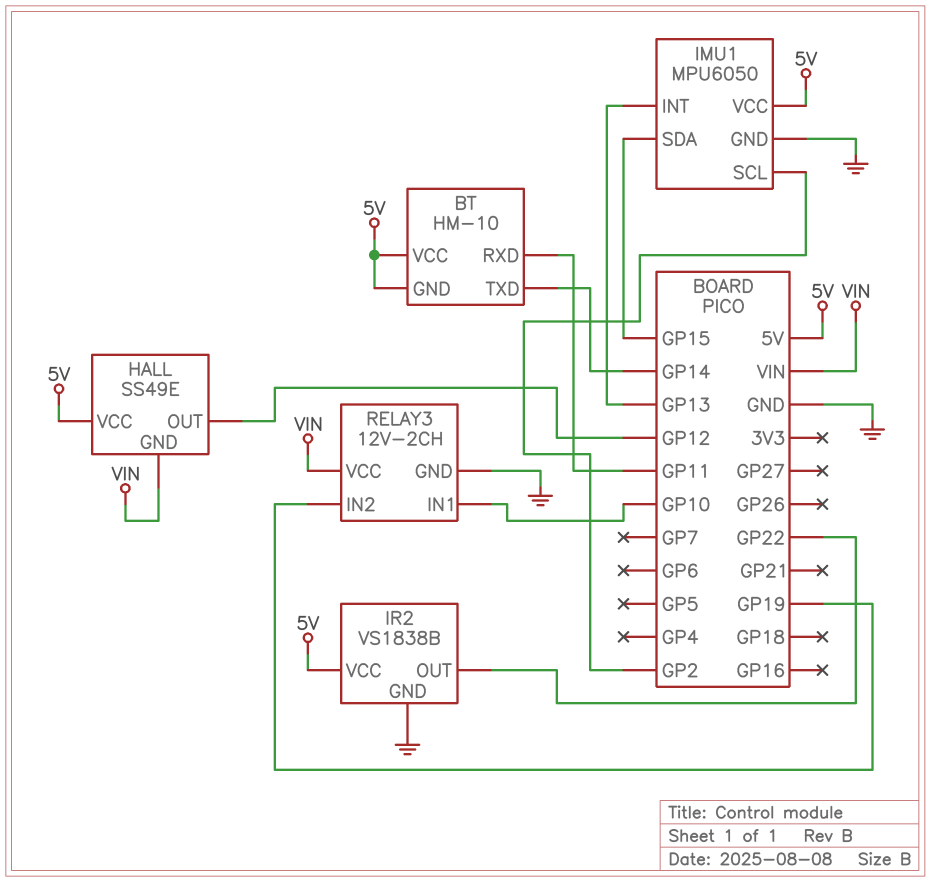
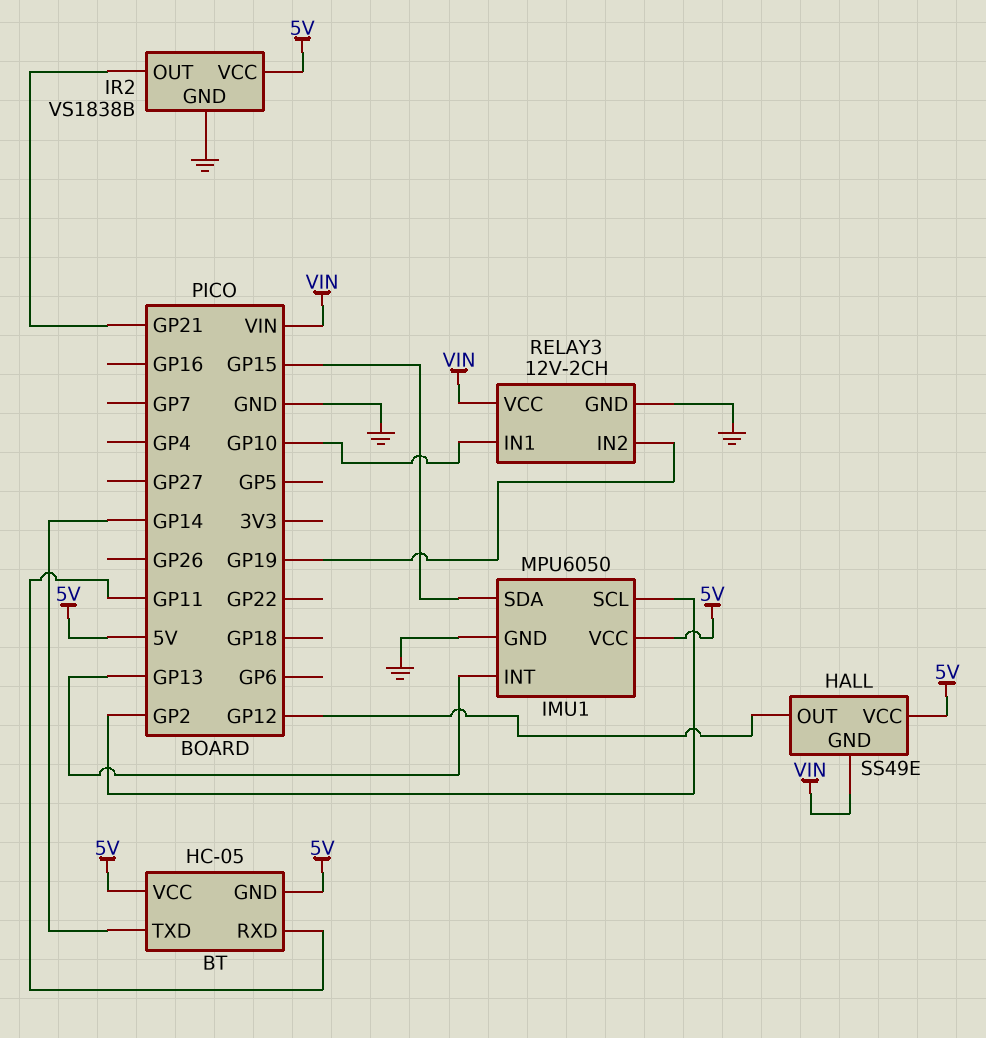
BT: HM-10 -> HC-05
IR2 pin OUT: GP22 -> GP21

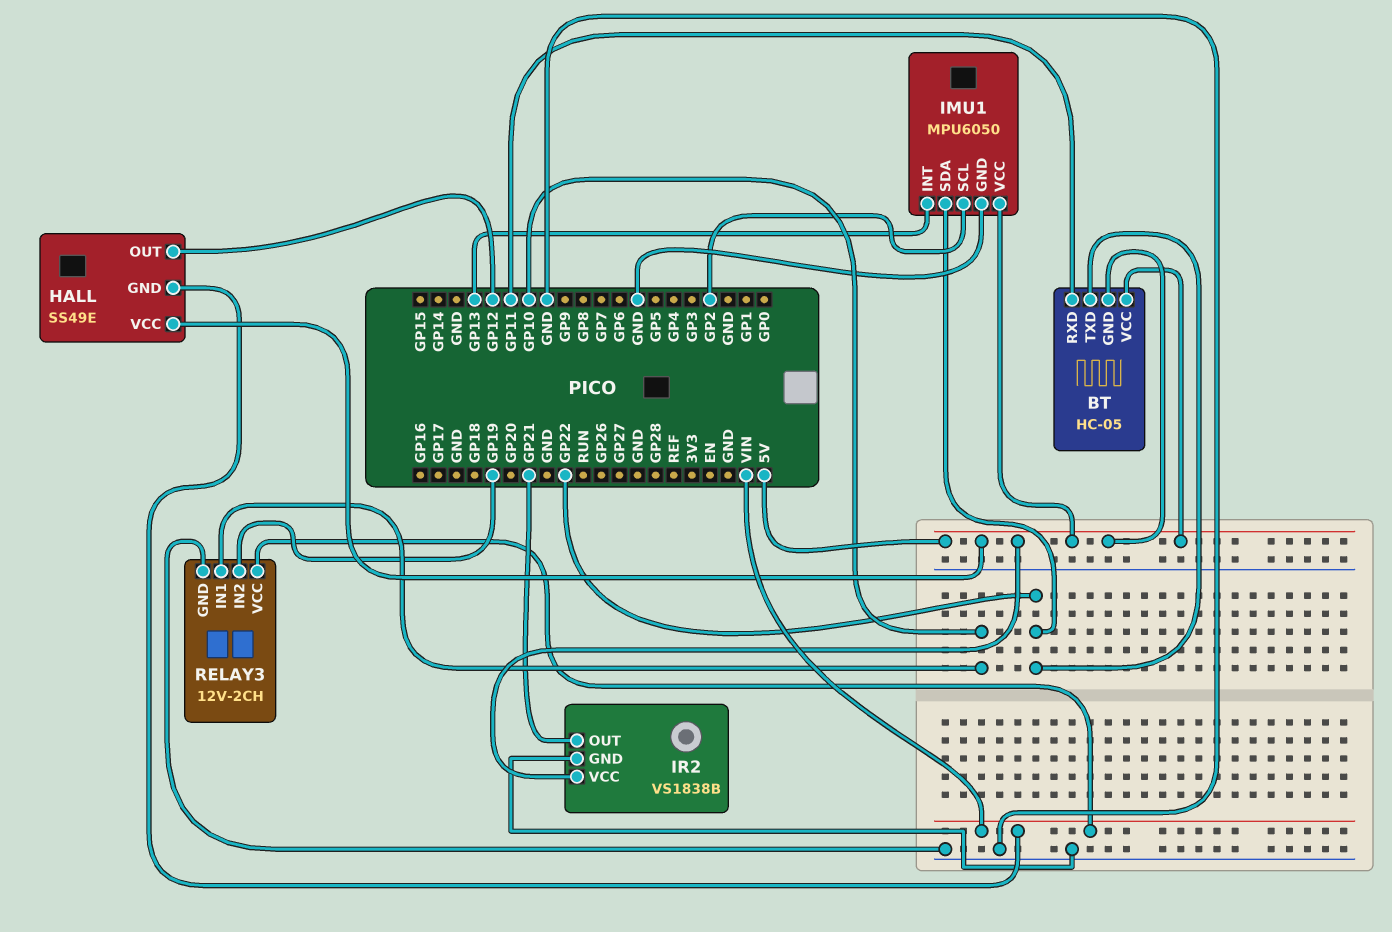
BT pin TXD: GP14 -> GP22
IMU1 pin SDA: GP15 -> GP22

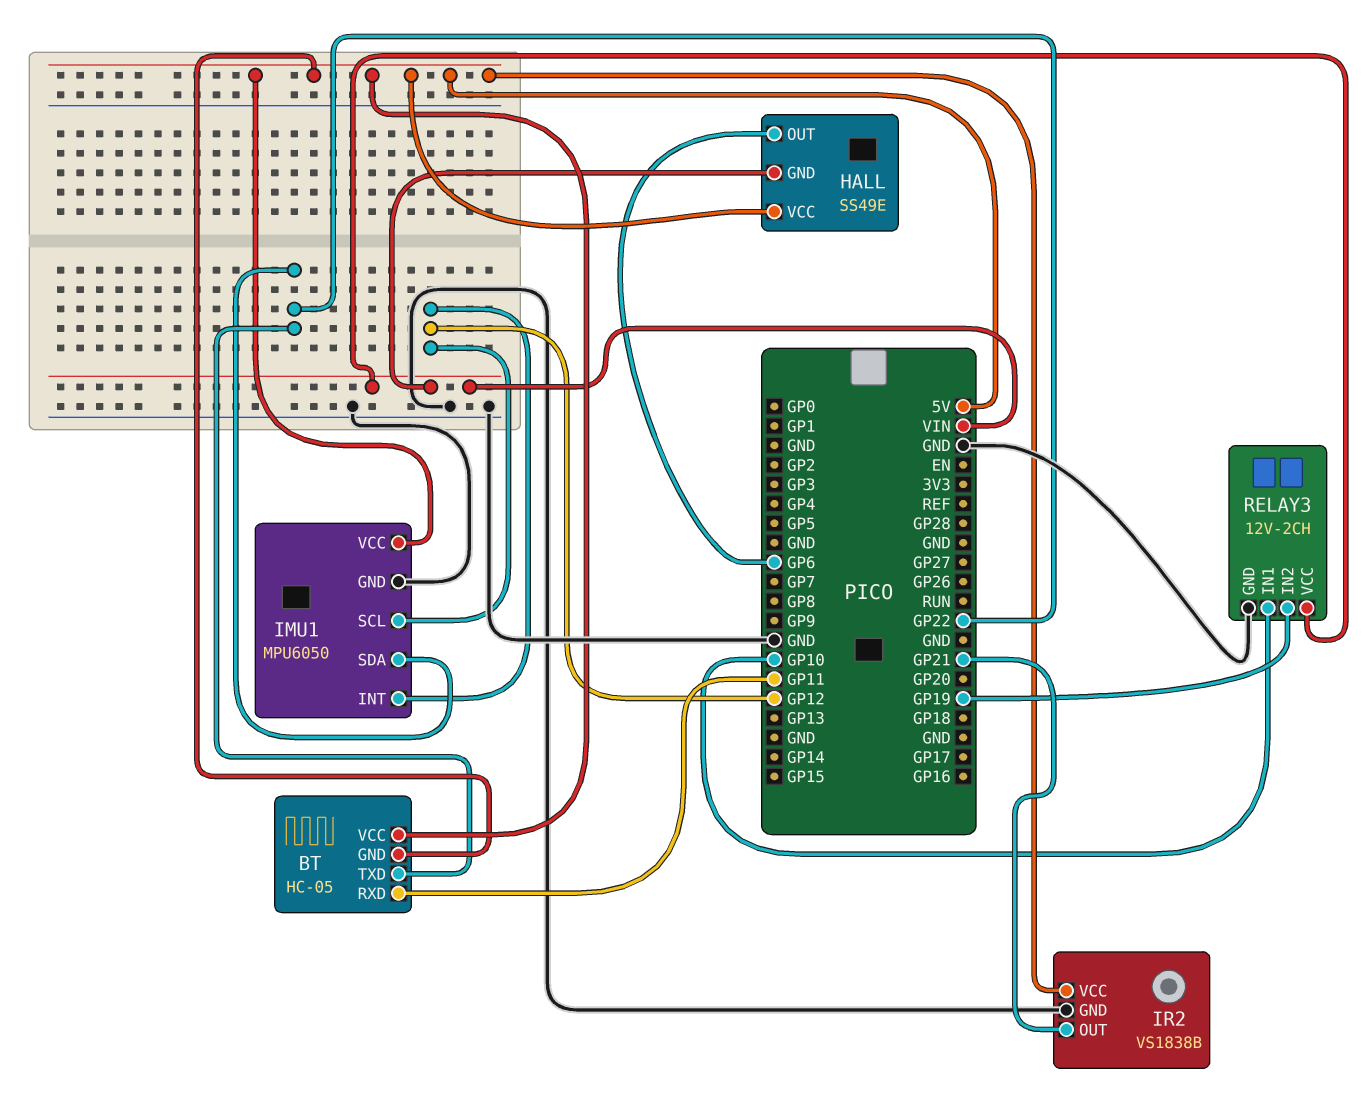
HALL pin OUT: GP12 -> GP6
IMU1 pin INT: GP13 -> GP12
IMU1 pin SCL: GP2 -> GP12

